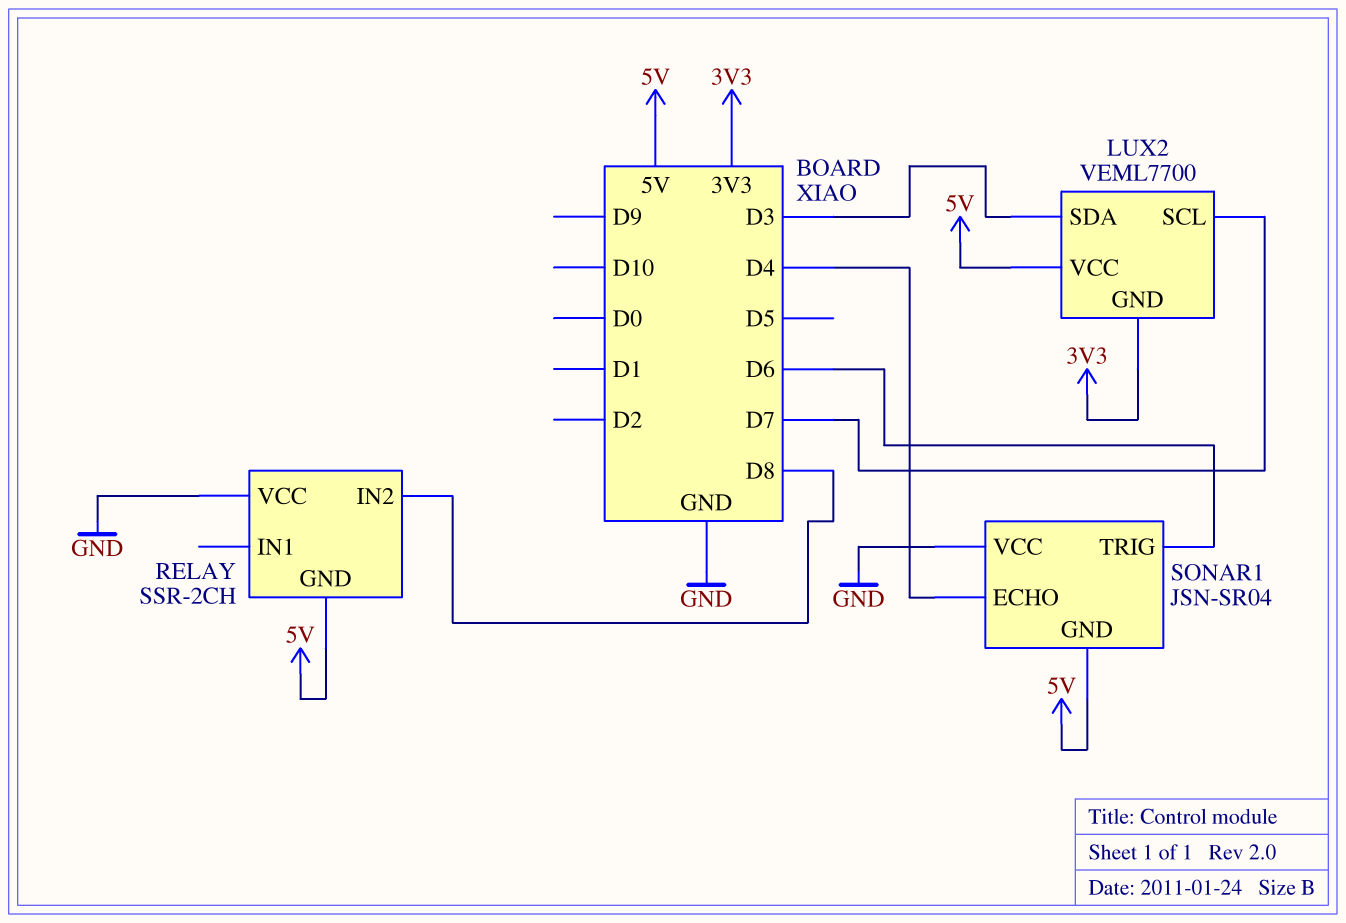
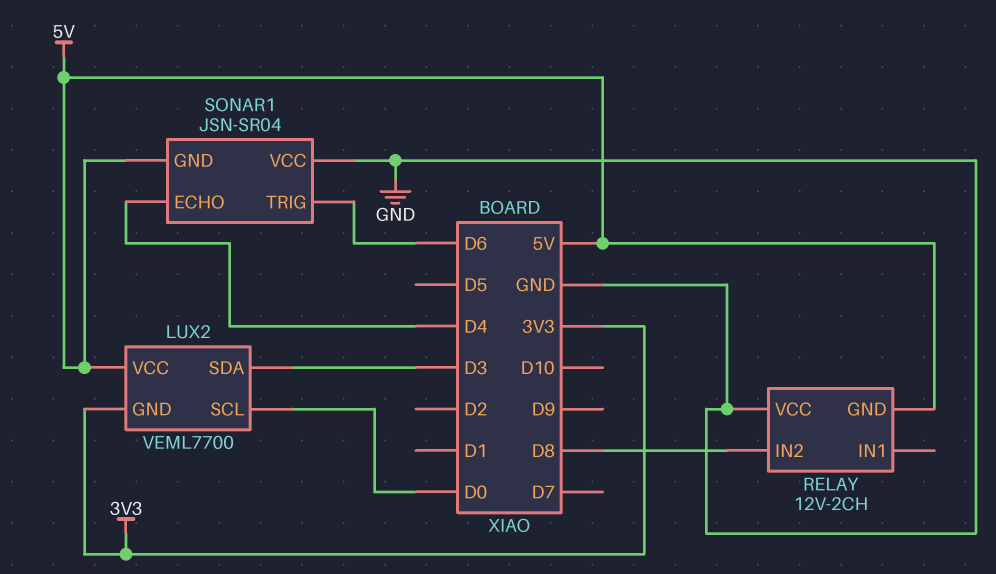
LUX2 pin SCL: D7 -> D0
RELAY: SSR-2CH -> 12V-2CH

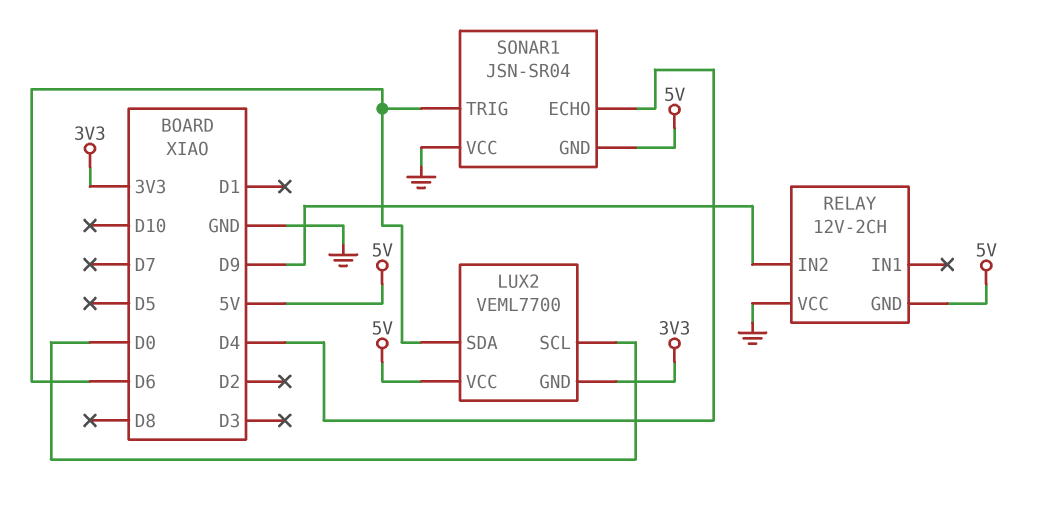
LUX2 pin SDA: D3 -> D6
RELAY pin IN2: D8 -> D9

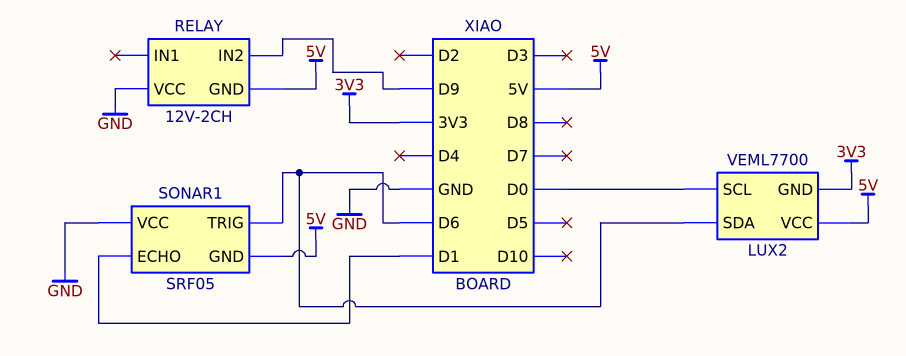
SONAR1: JSN-SR04 -> SRF05
SONAR1 pin ECHO: D4 -> D1

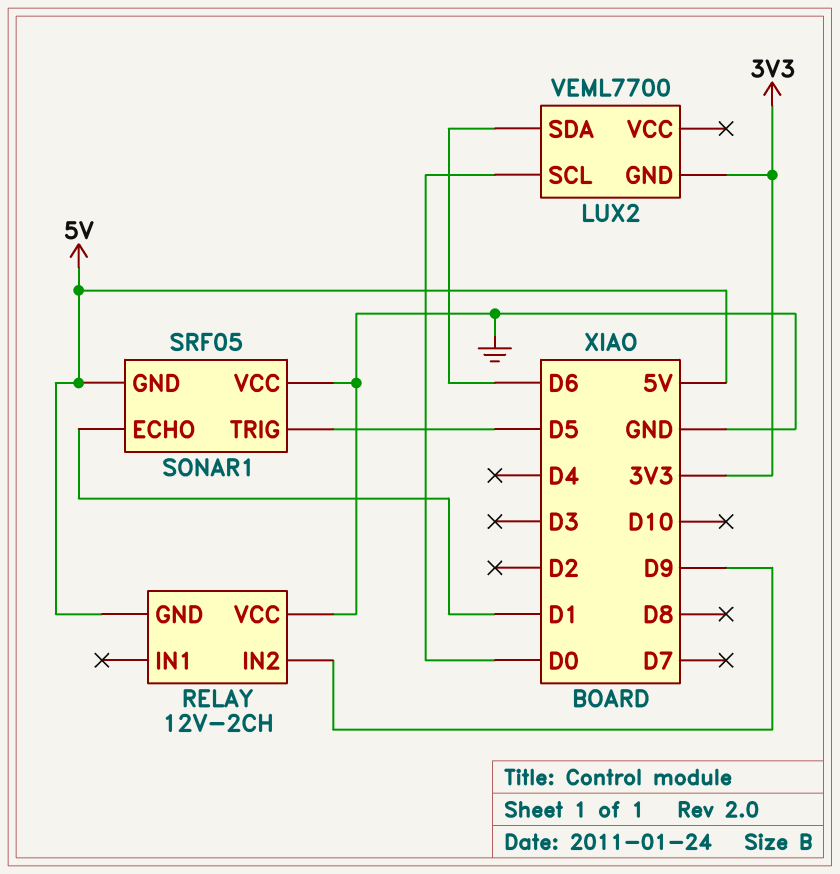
LUX2 pin VCC: 5V -> none
SONAR1 pin TRIG: D6 -> D5

